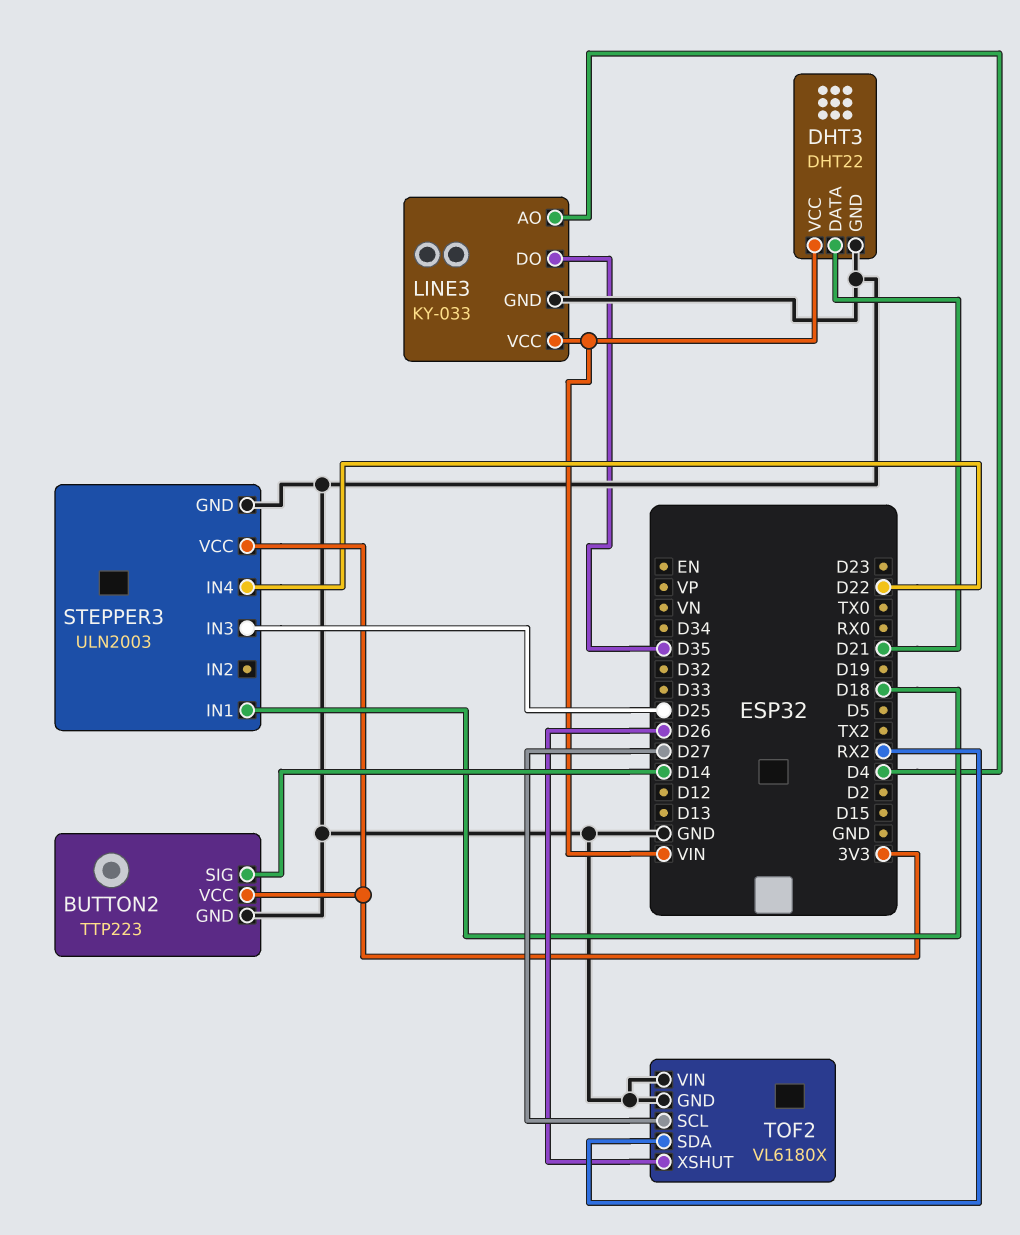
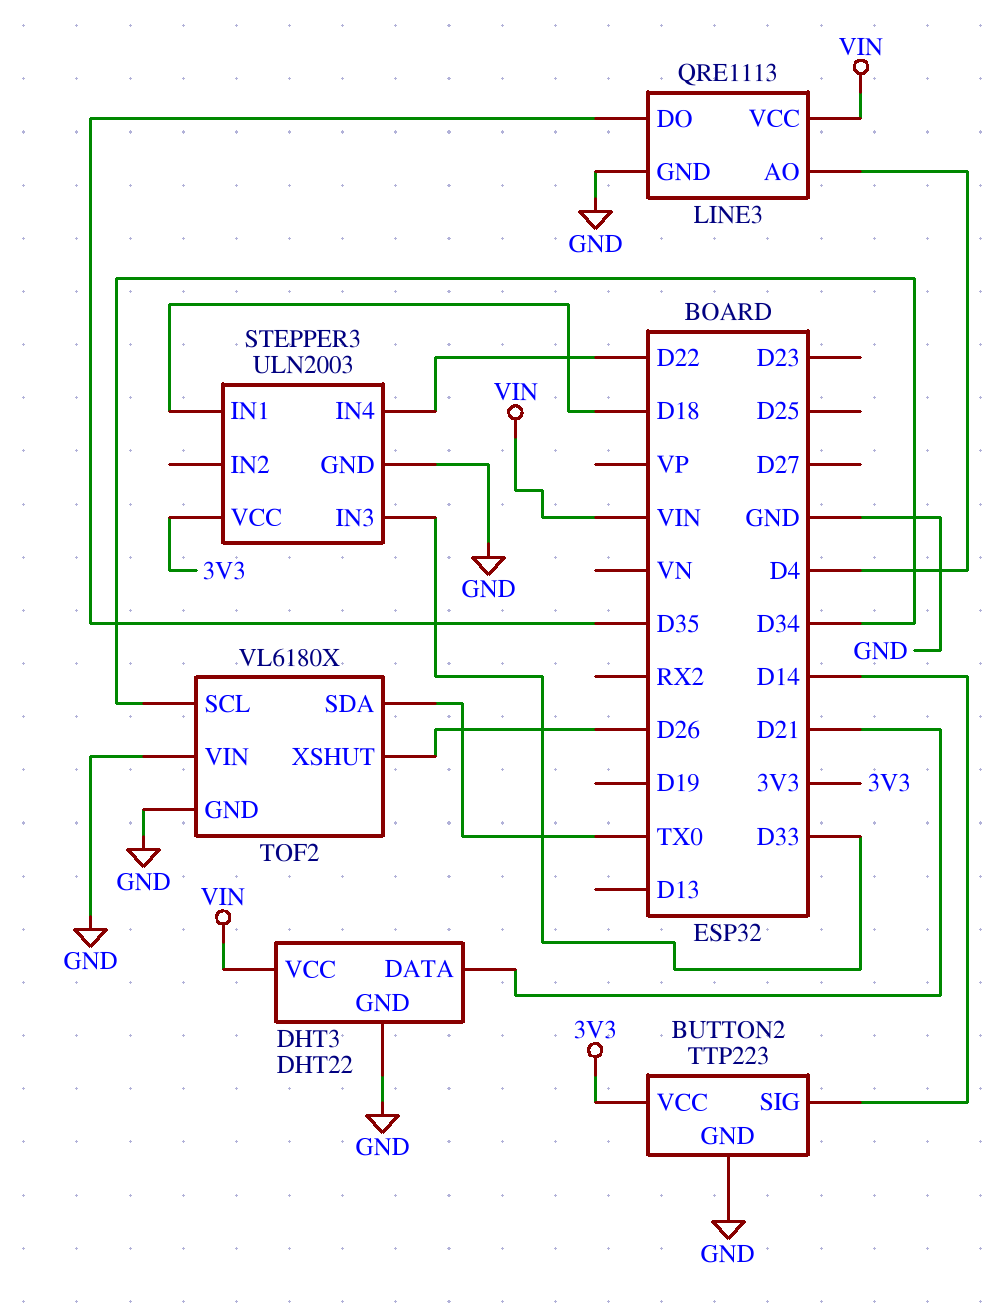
LINE3: KY-033 -> QRE1113
STEPPER3 pin IN3: D25 -> D33
TOF2 pin SCL: D27 -> D34
TOF2 pin SDA: RX2 -> TX0

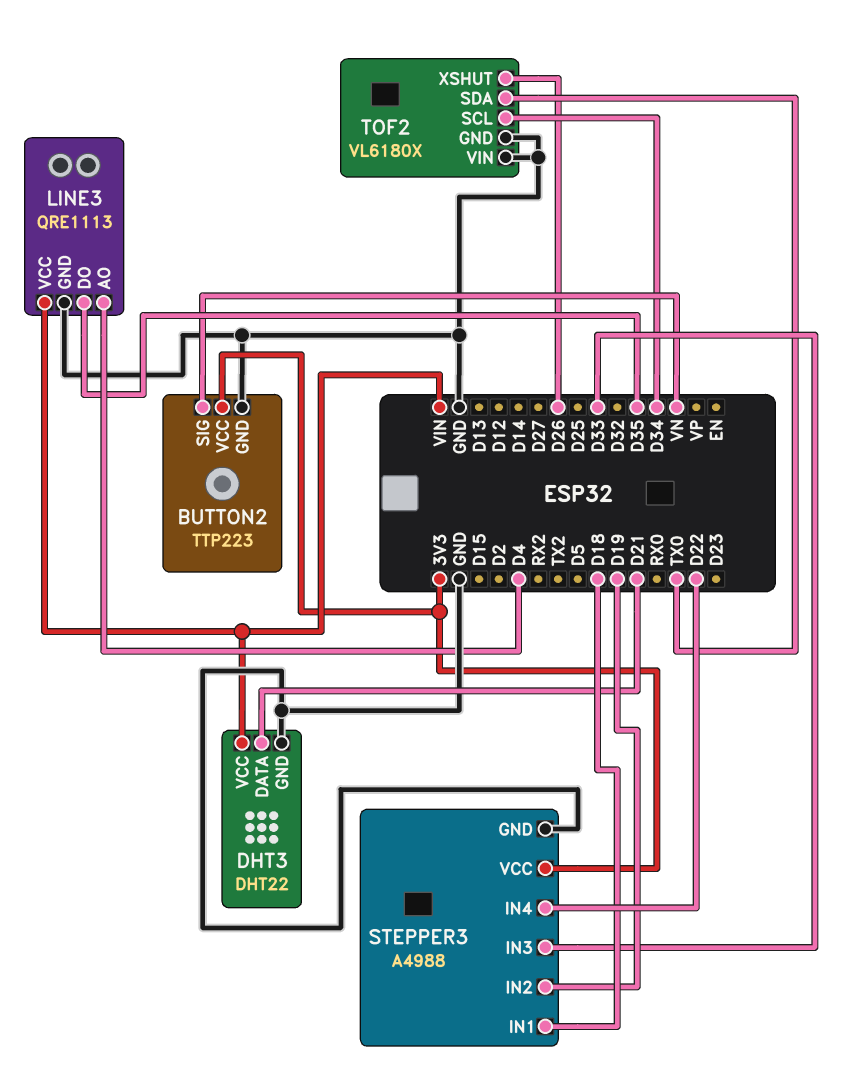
BUTTON2 pin SIG: D14 -> VN
STEPPER3: ULN2003 -> A4988
STEPPER3 pin IN2: none -> D19

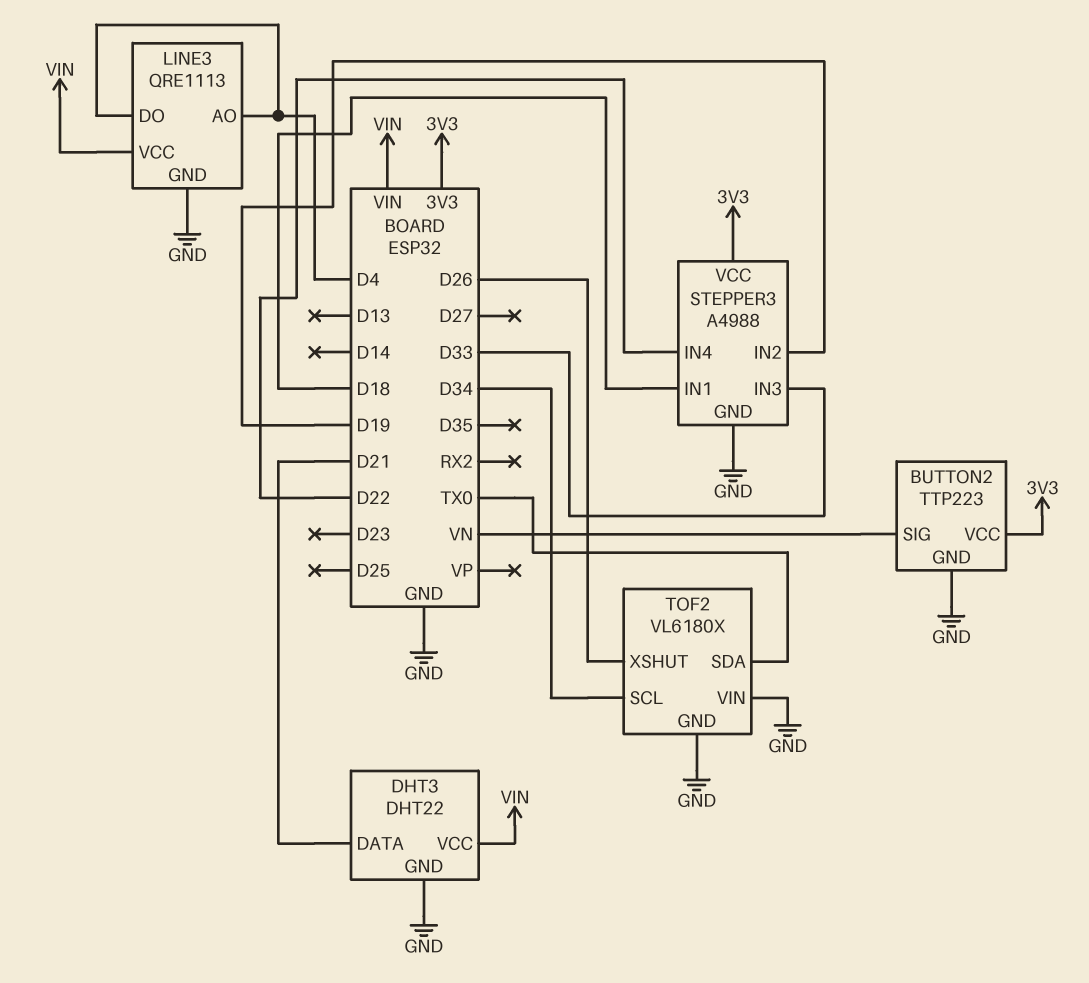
LINE3 pin DO: D35 -> D4

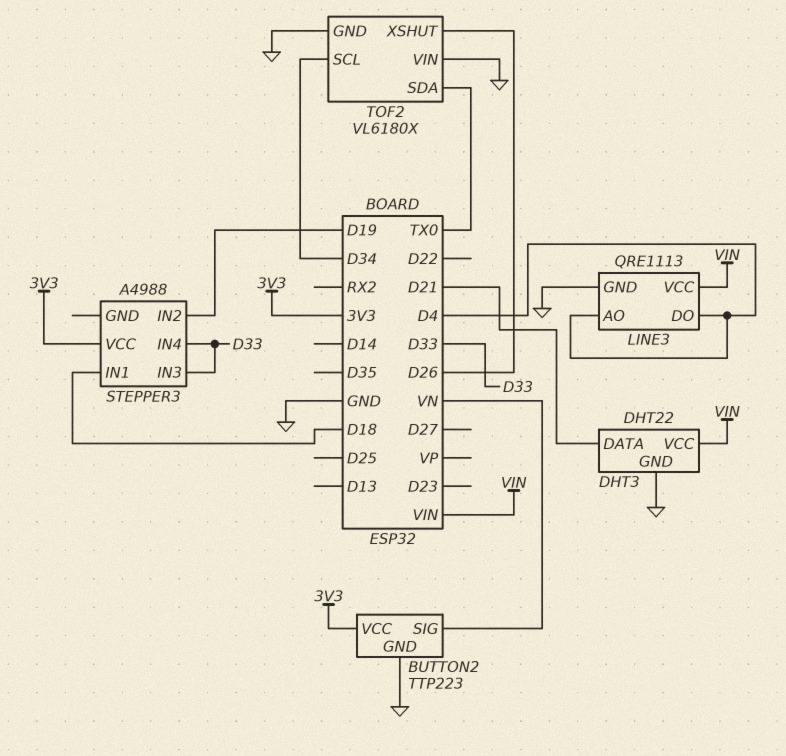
STEPPER3 pin GND: GND -> none
STEPPER3 pin IN4: D22 -> D33

